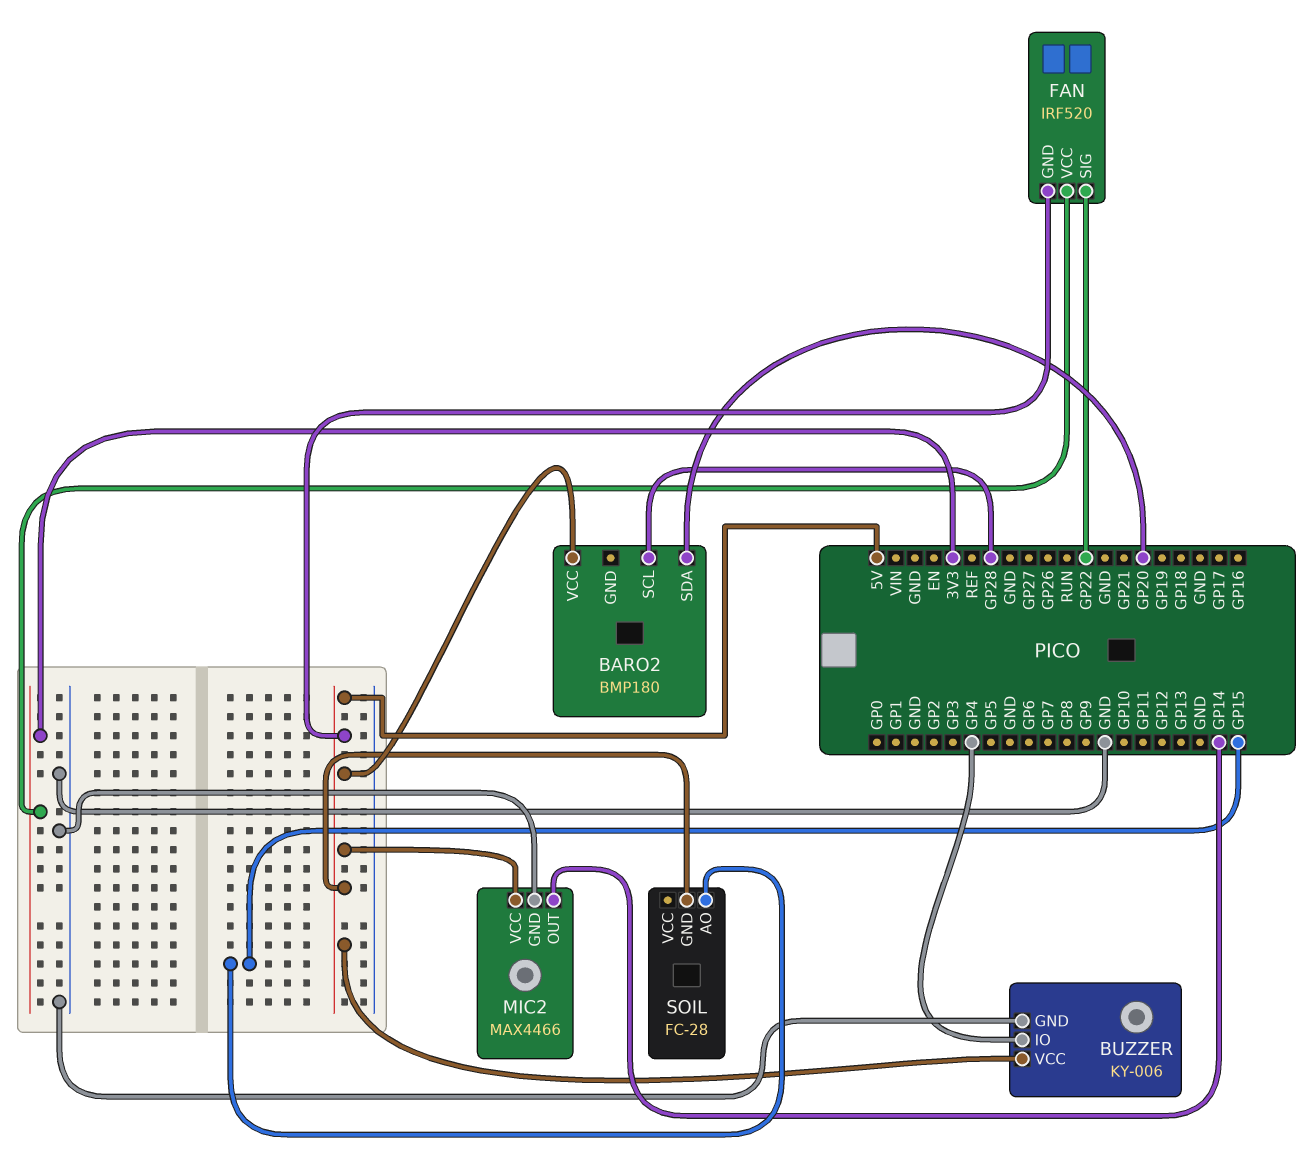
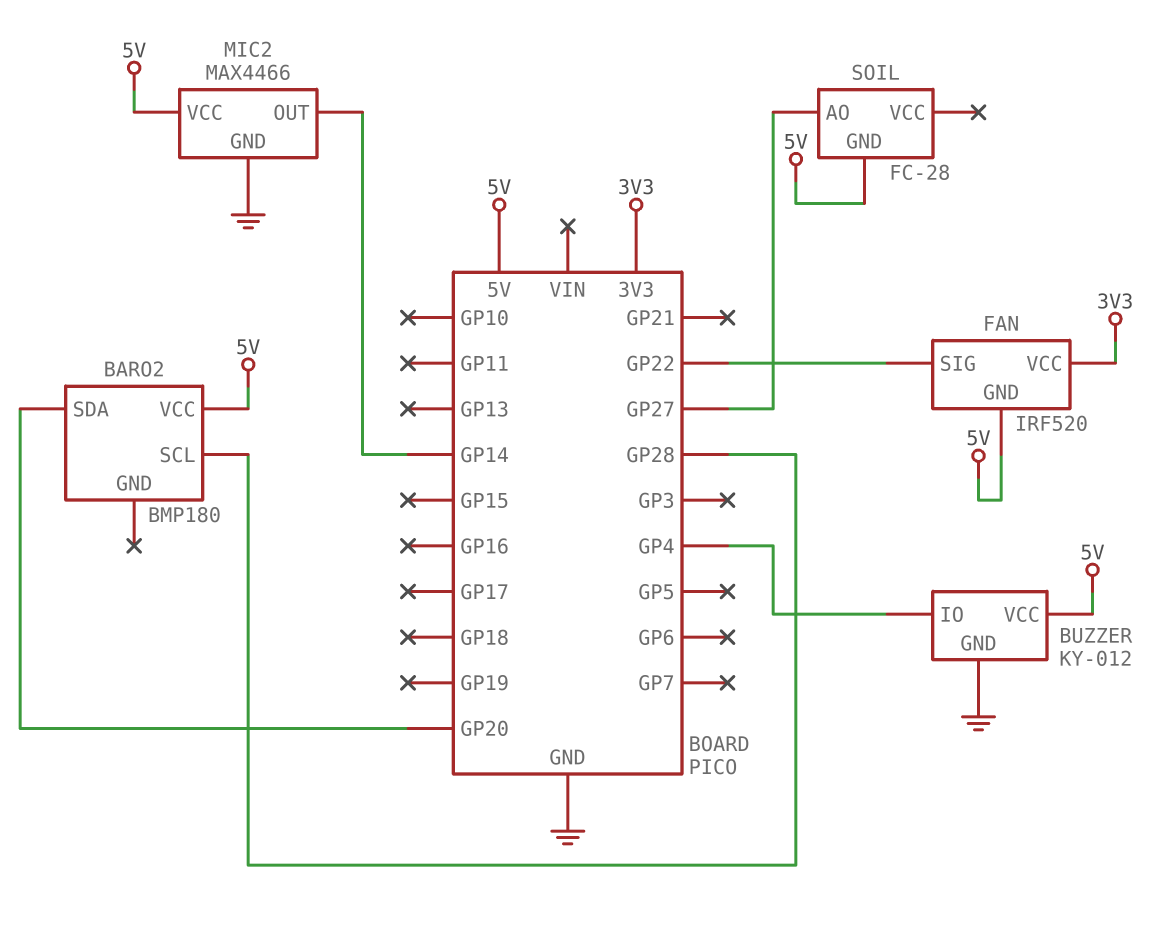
BUZZER: KY-006 -> KY-012
SOIL pin AO: GP15 -> GP27

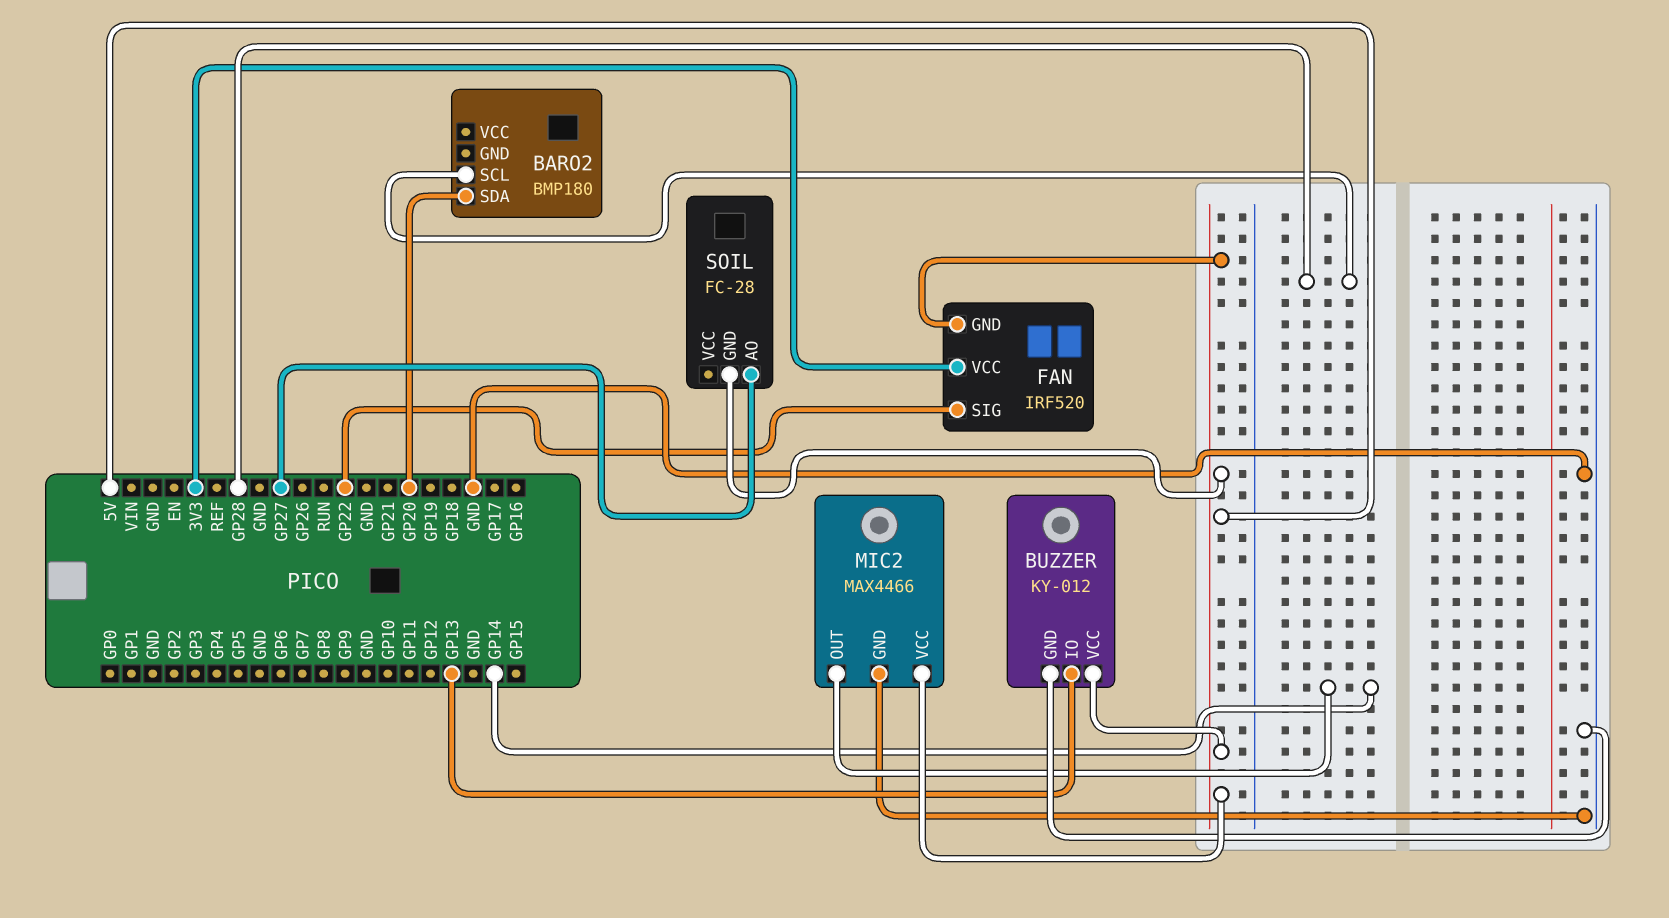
BARO2 pin VCC: 5V -> none
BUZZER pin IO: GP4 -> GP13

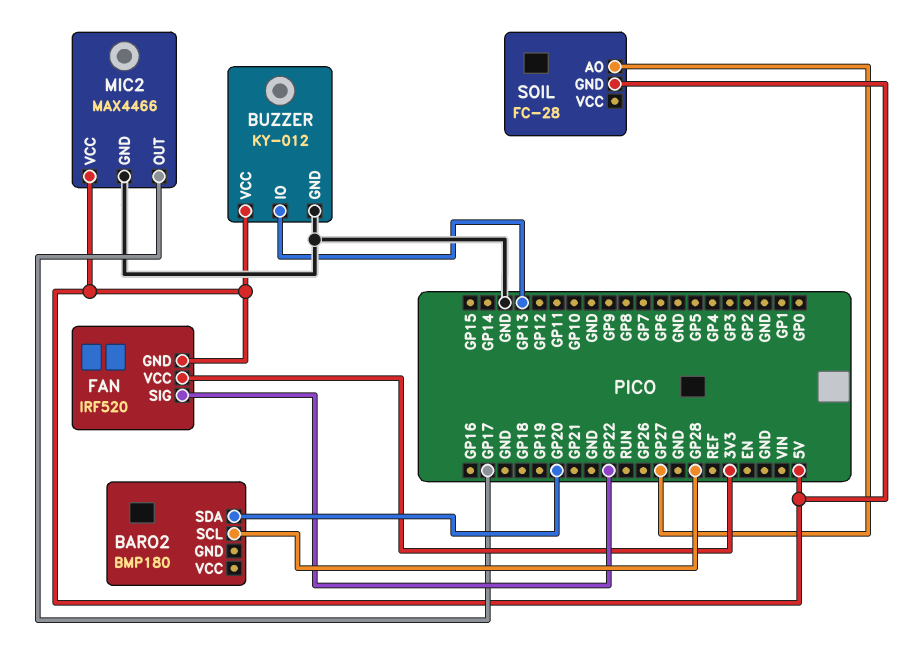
MIC2 pin OUT: GP14 -> GP17

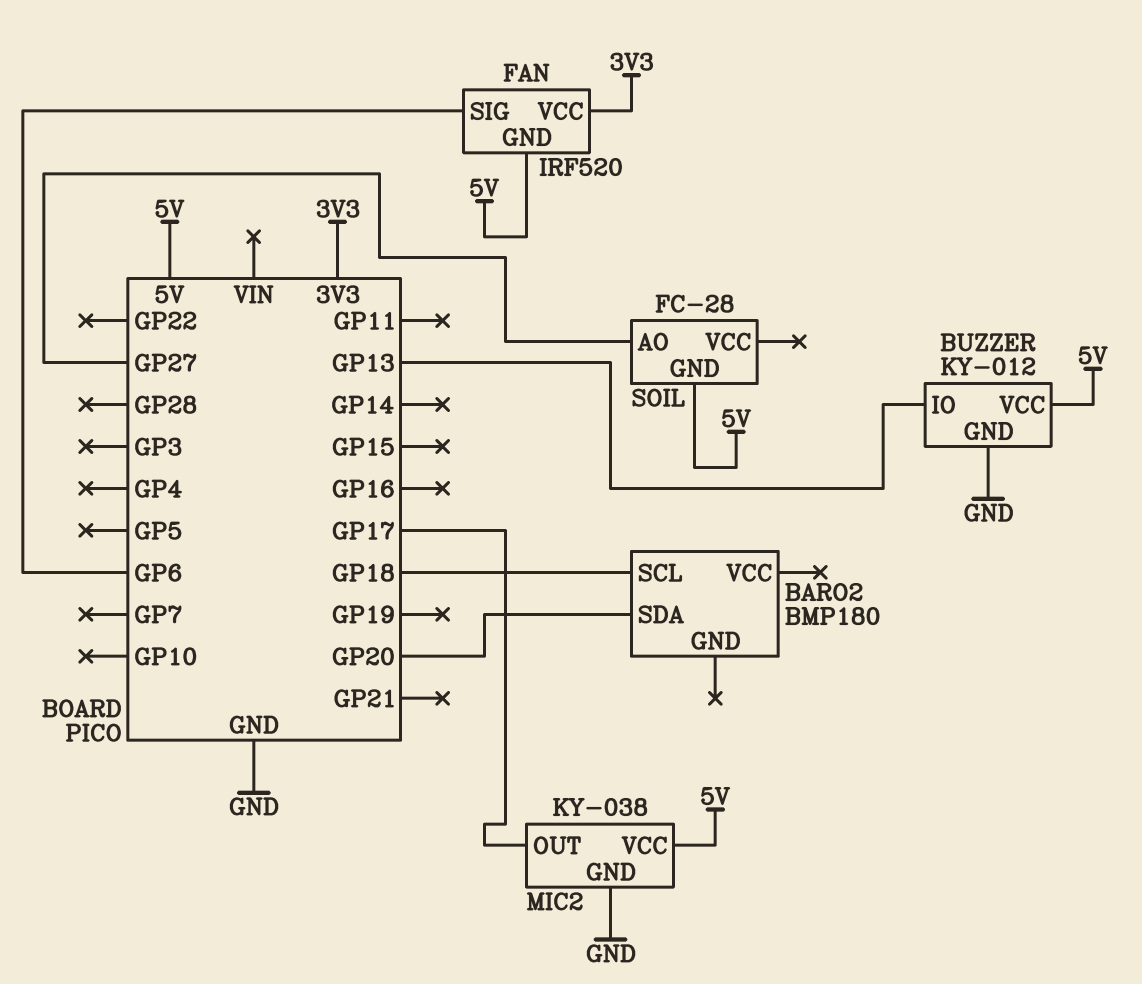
BARO2 pin SCL: GP28 -> GP18
FAN pin SIG: GP22 -> GP6
MIC2: MAX4466 -> KY-038

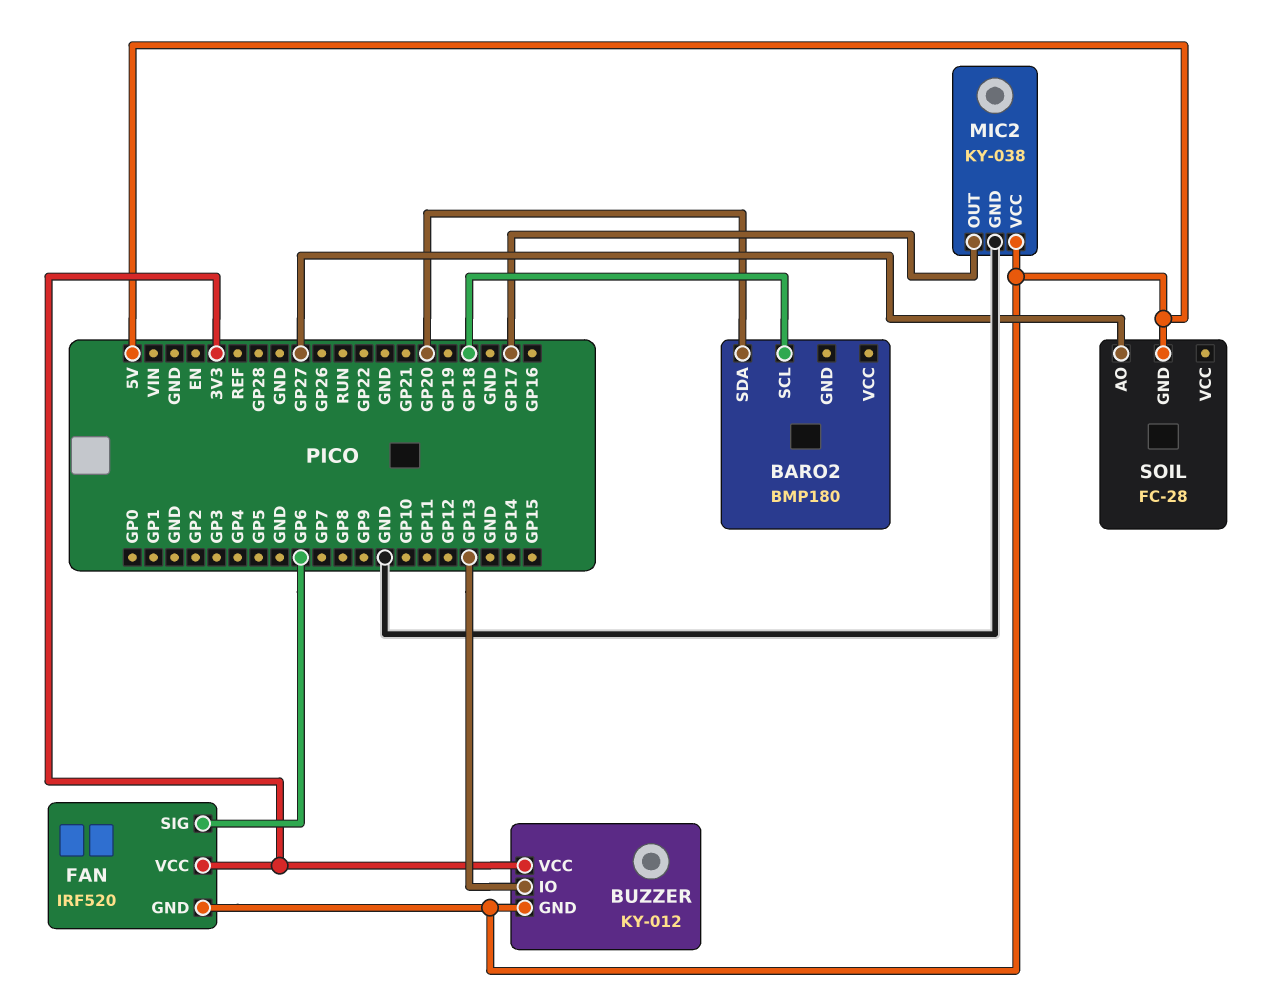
BUZZER pin GND: GND -> 5V
BUZZER pin VCC: 5V -> 3V3

